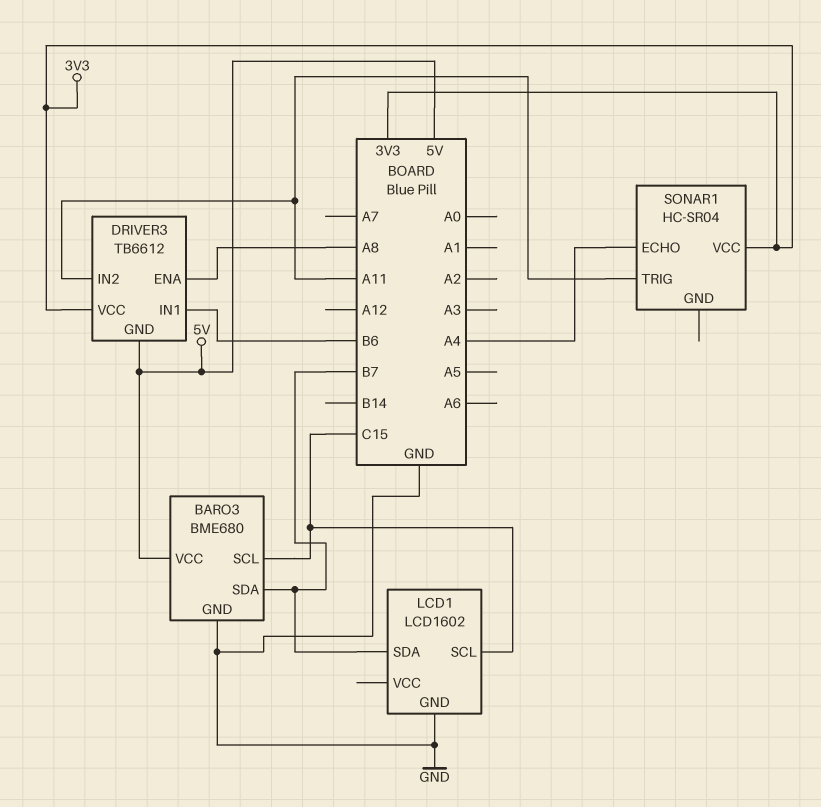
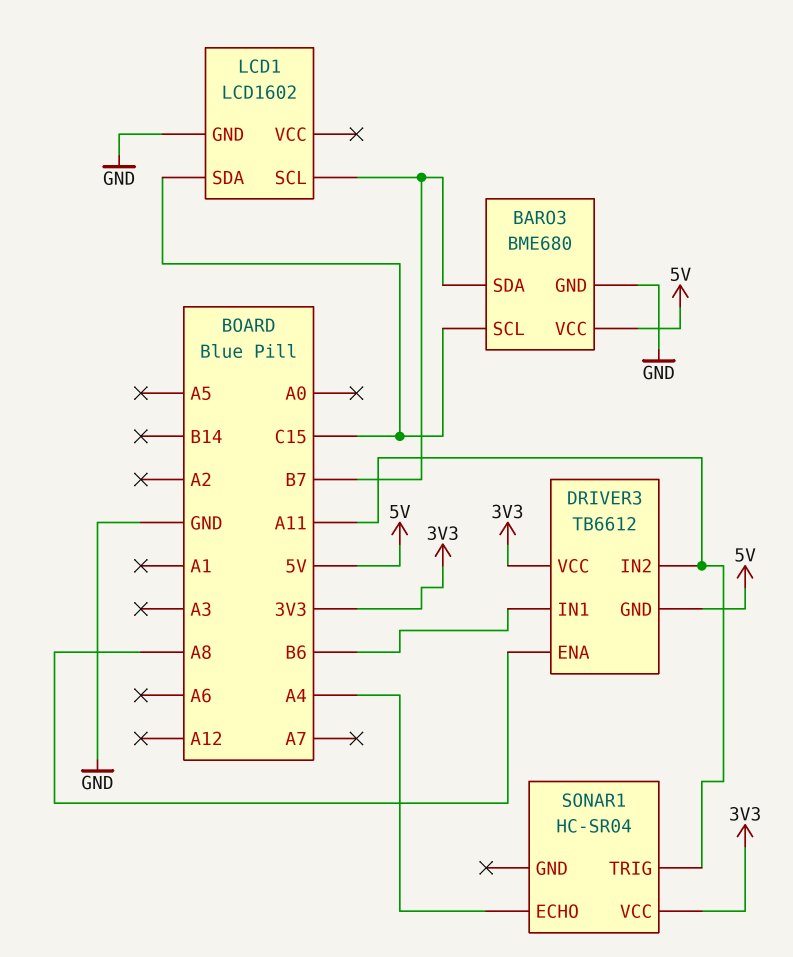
LCD1 pin SCL: C15 -> B7
LCD1 pin SDA: B7 -> C15

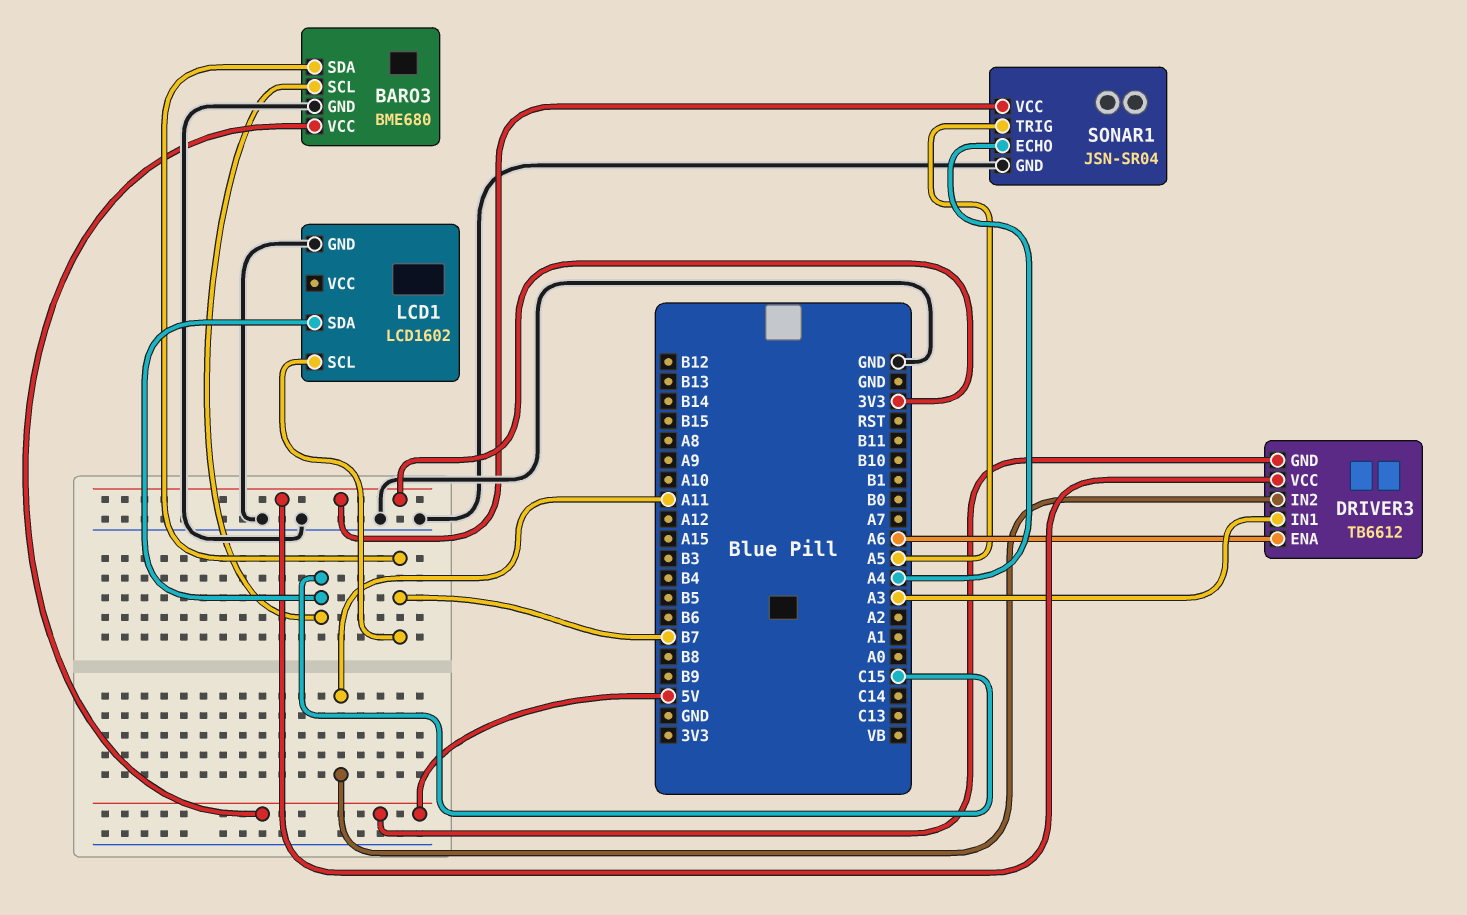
DRIVER3 pin ENA: A8 -> A6
DRIVER3 pin IN1: B6 -> A3
SONAR1: HC-SR04 -> JSN-SR04
SONAR1 pin GND: none -> GND
SONAR1 pin TRIG: A11 -> A5

